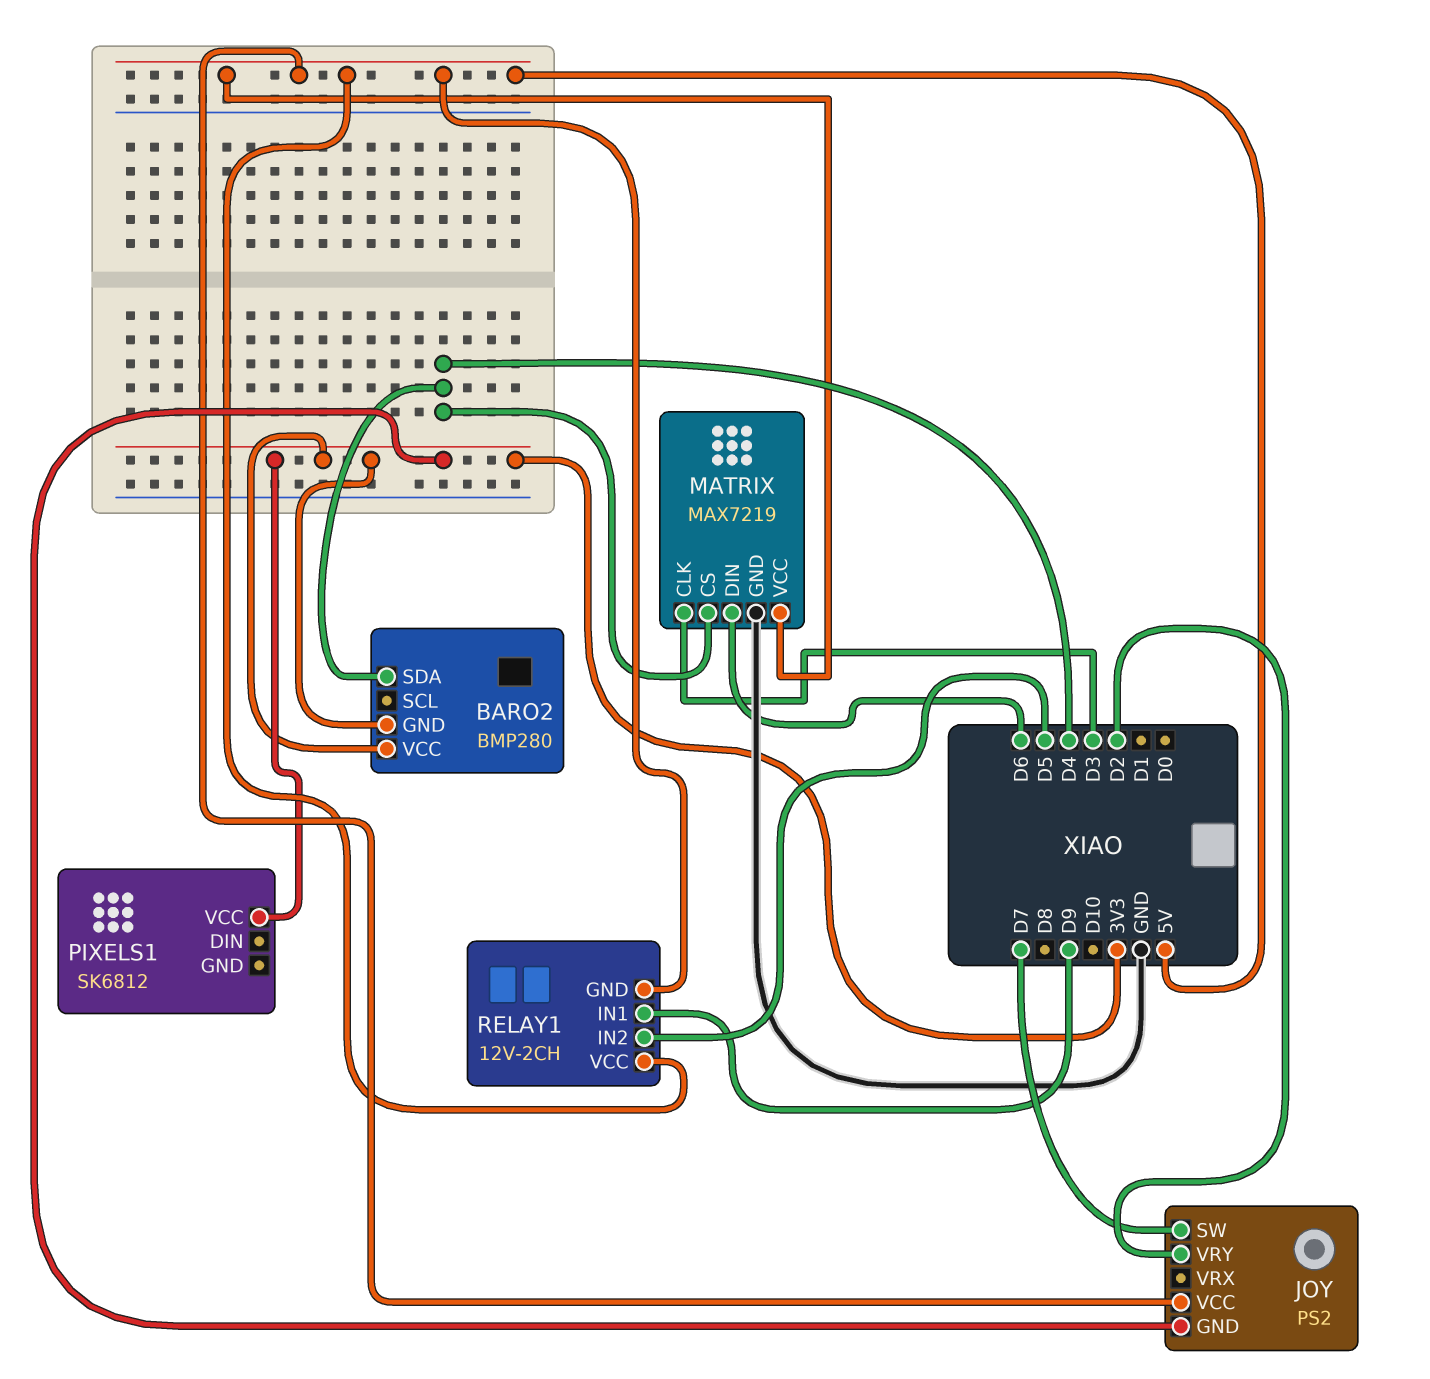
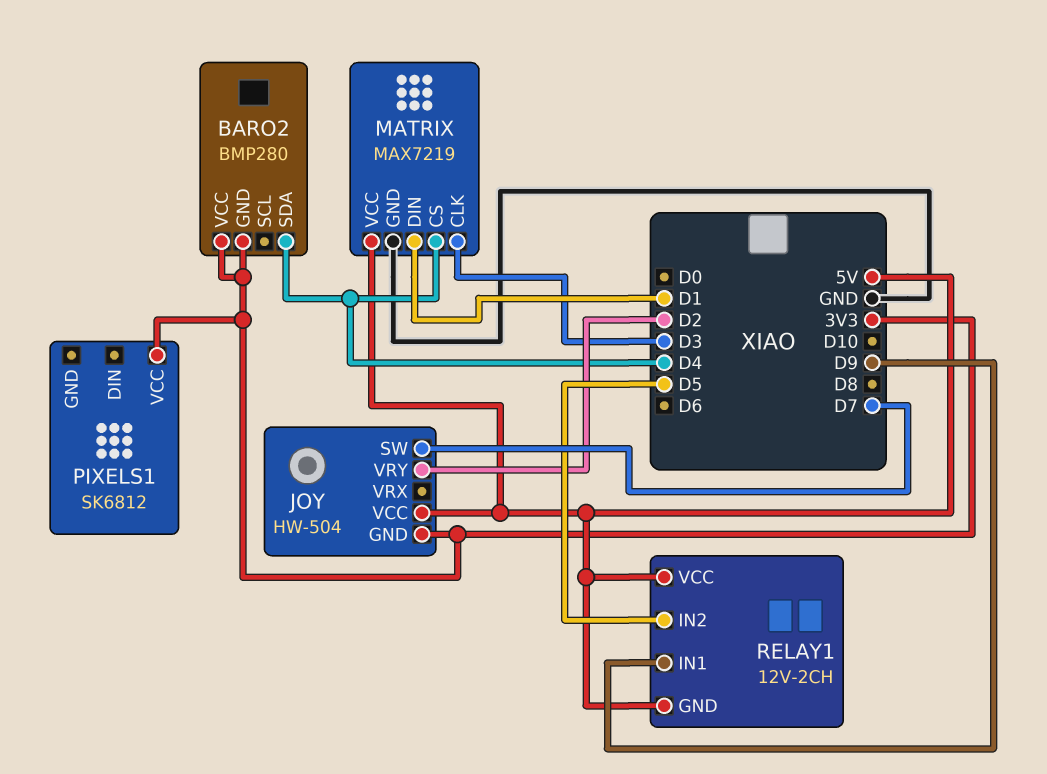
JOY: PS2 -> HW-504
MATRIX pin DIN: D6 -> D1

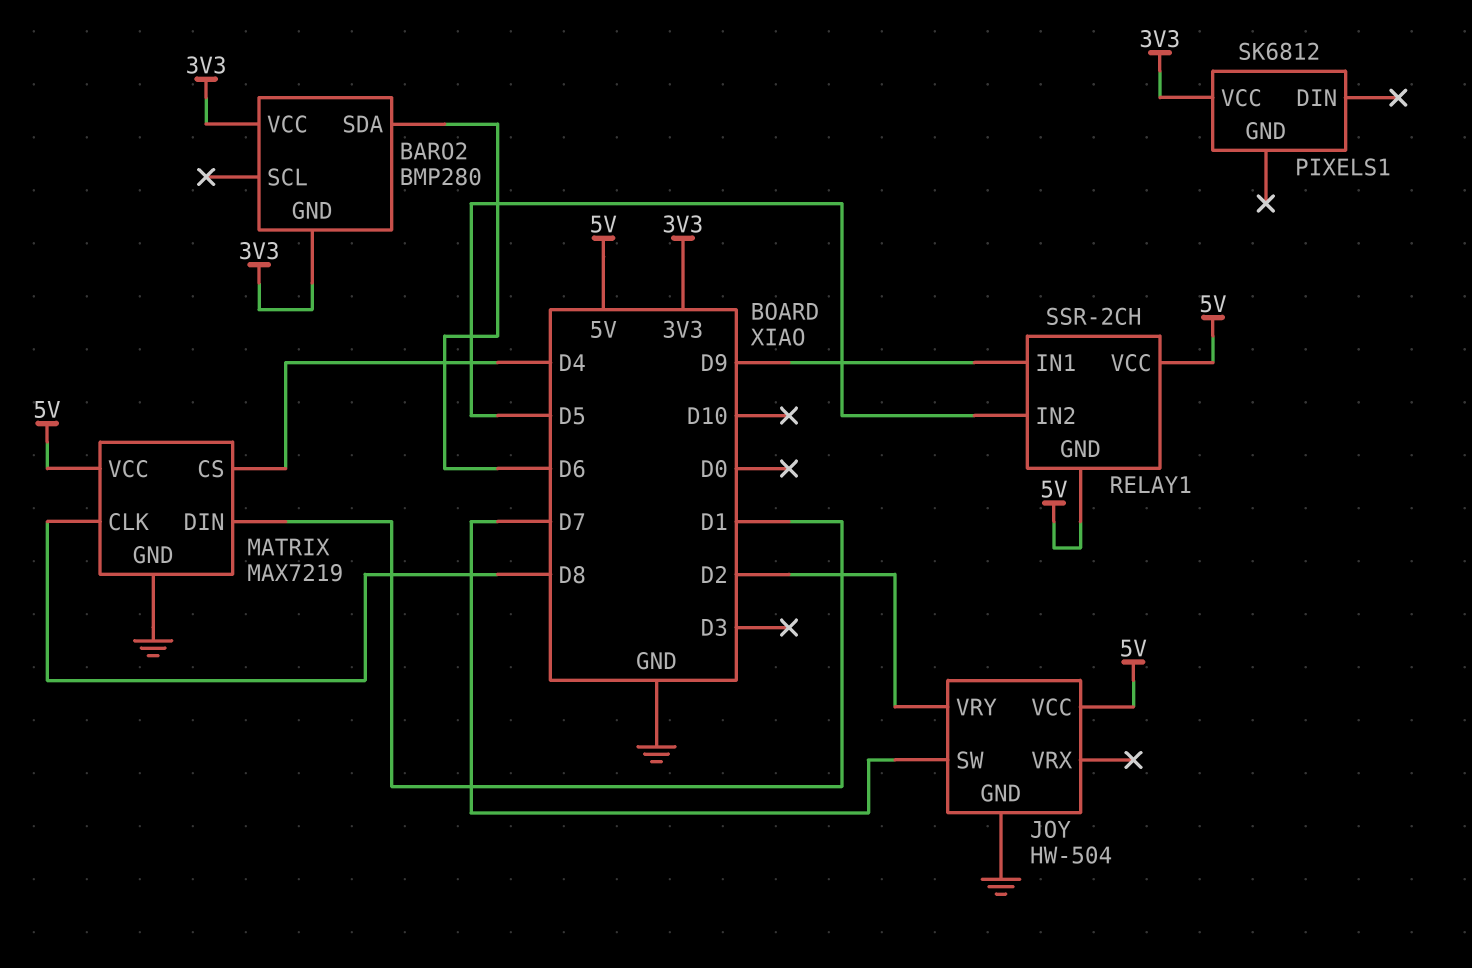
BARO2 pin SDA: D4 -> D6
JOY pin GND: 3V3 -> GND
MATRIX pin CLK: D3 -> D8
RELAY1: 12V-2CH -> SSR-2CH

